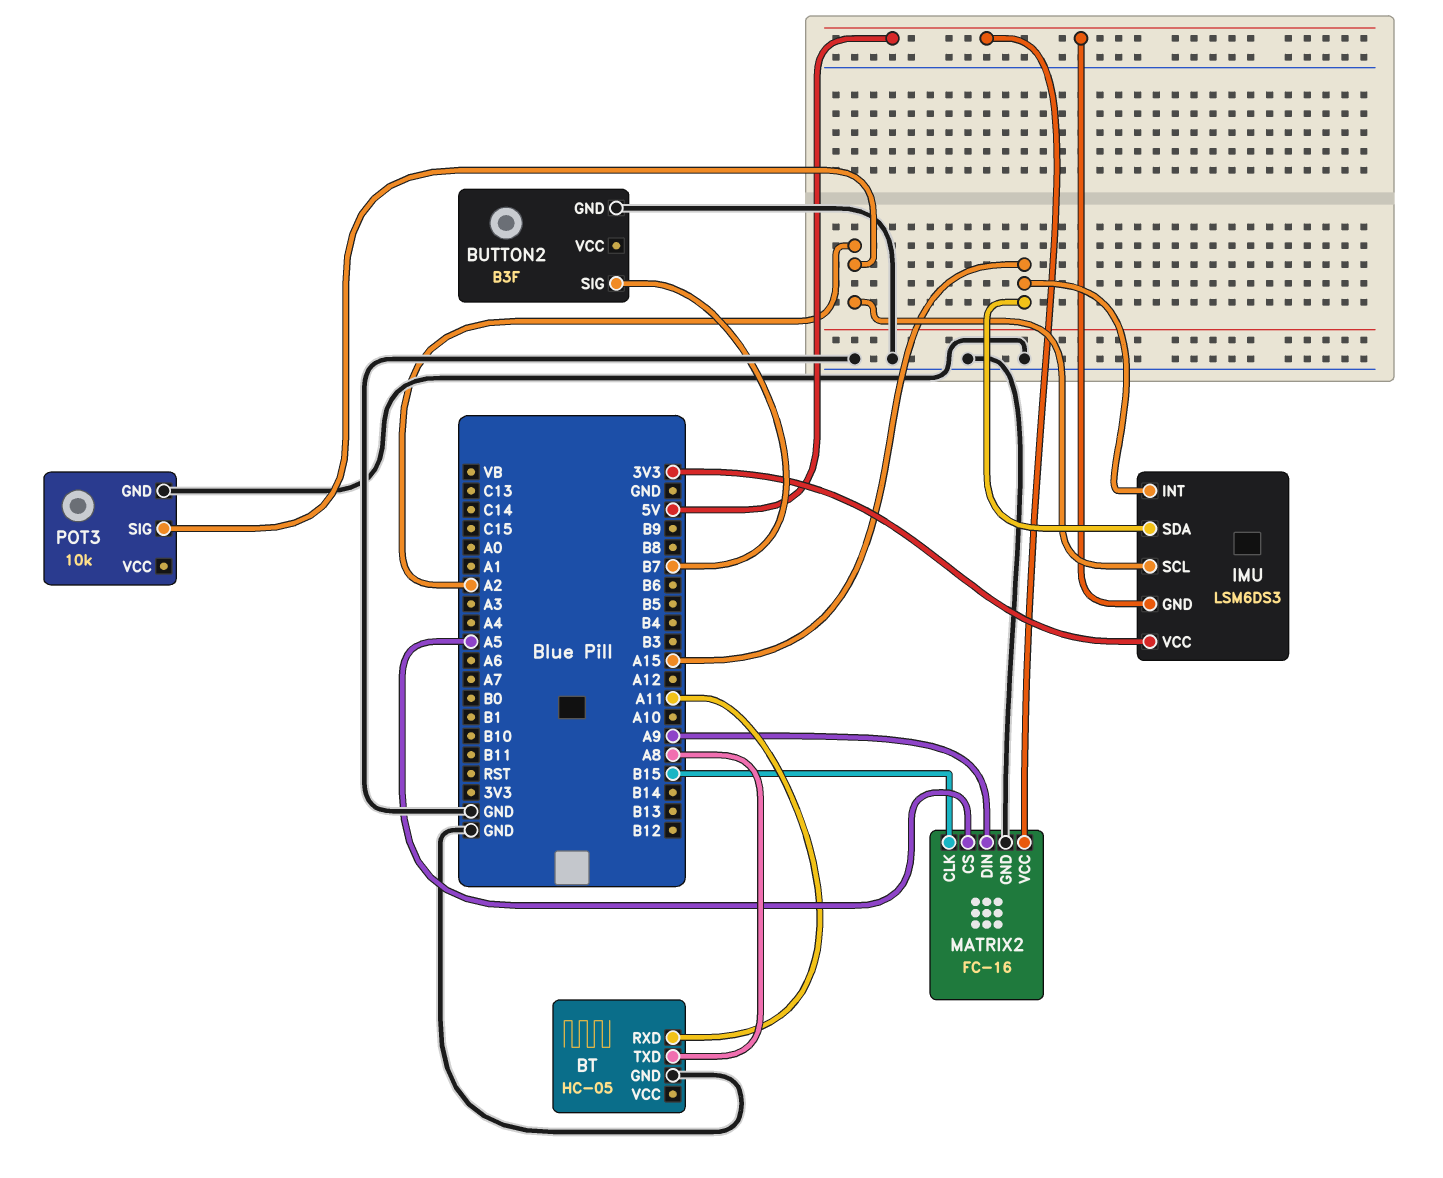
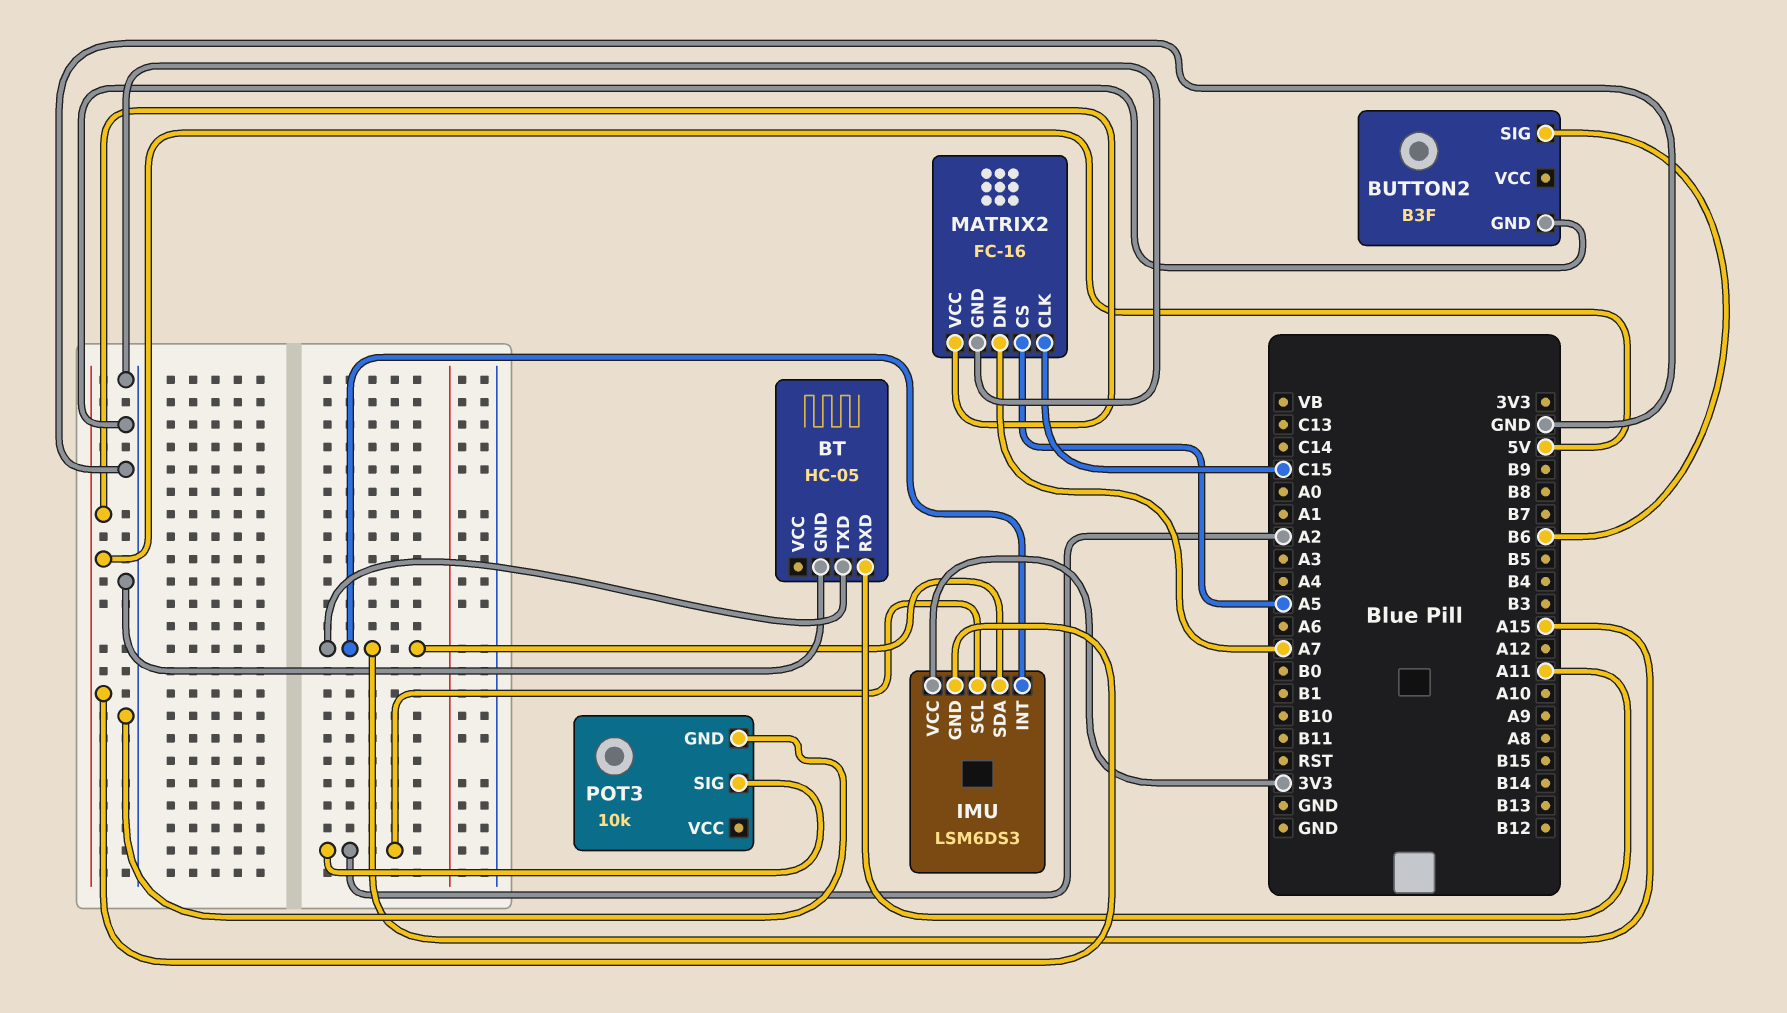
BT pin TXD: A8 -> A15
BUTTON2 pin SIG: B7 -> B6
MATRIX2 pin CLK: B15 -> C15
MATRIX2 pin DIN: A9 -> A7

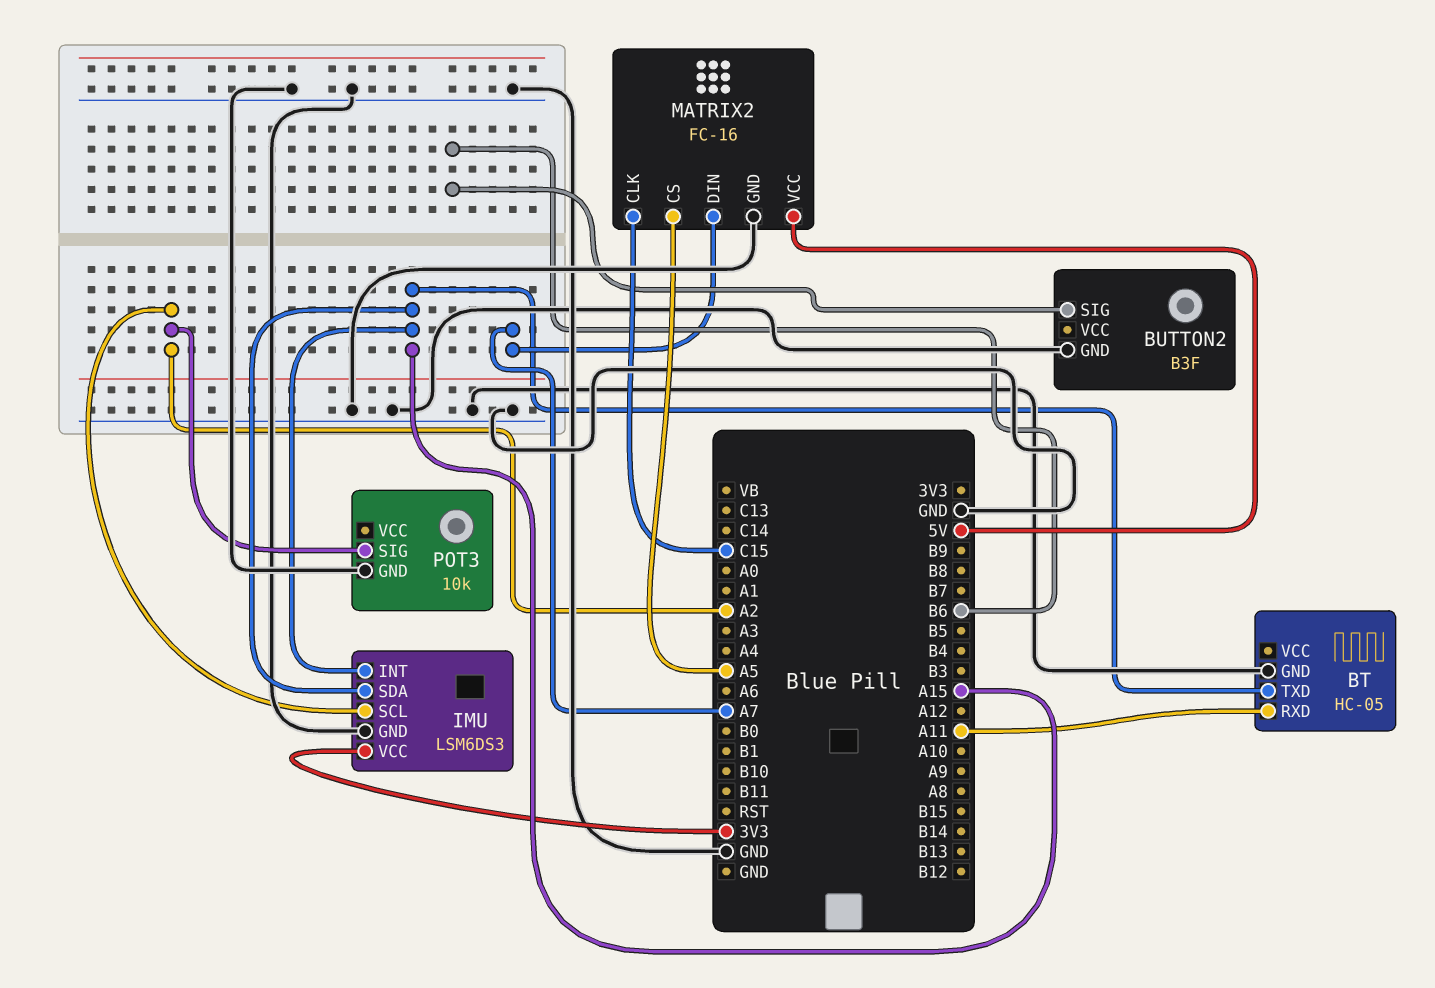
IMU pin GND: 5V -> GND

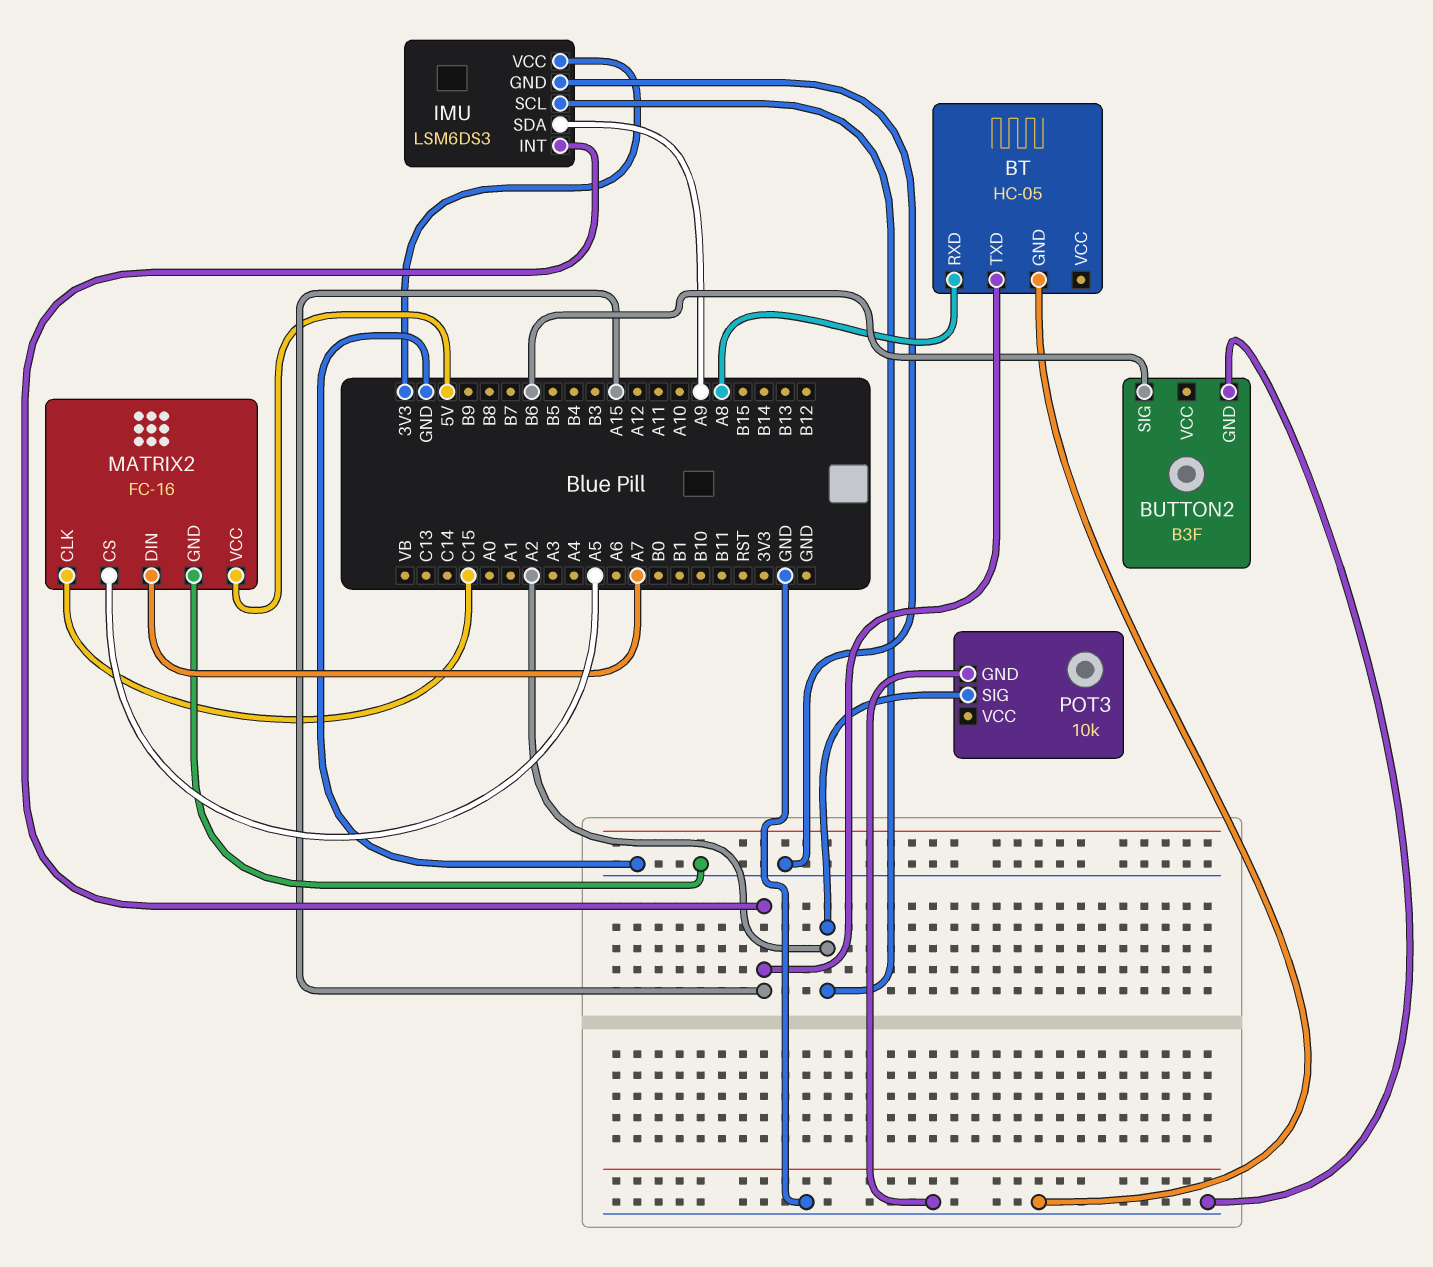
BT pin RXD: A11 -> A8
IMU pin SDA: A15 -> A9

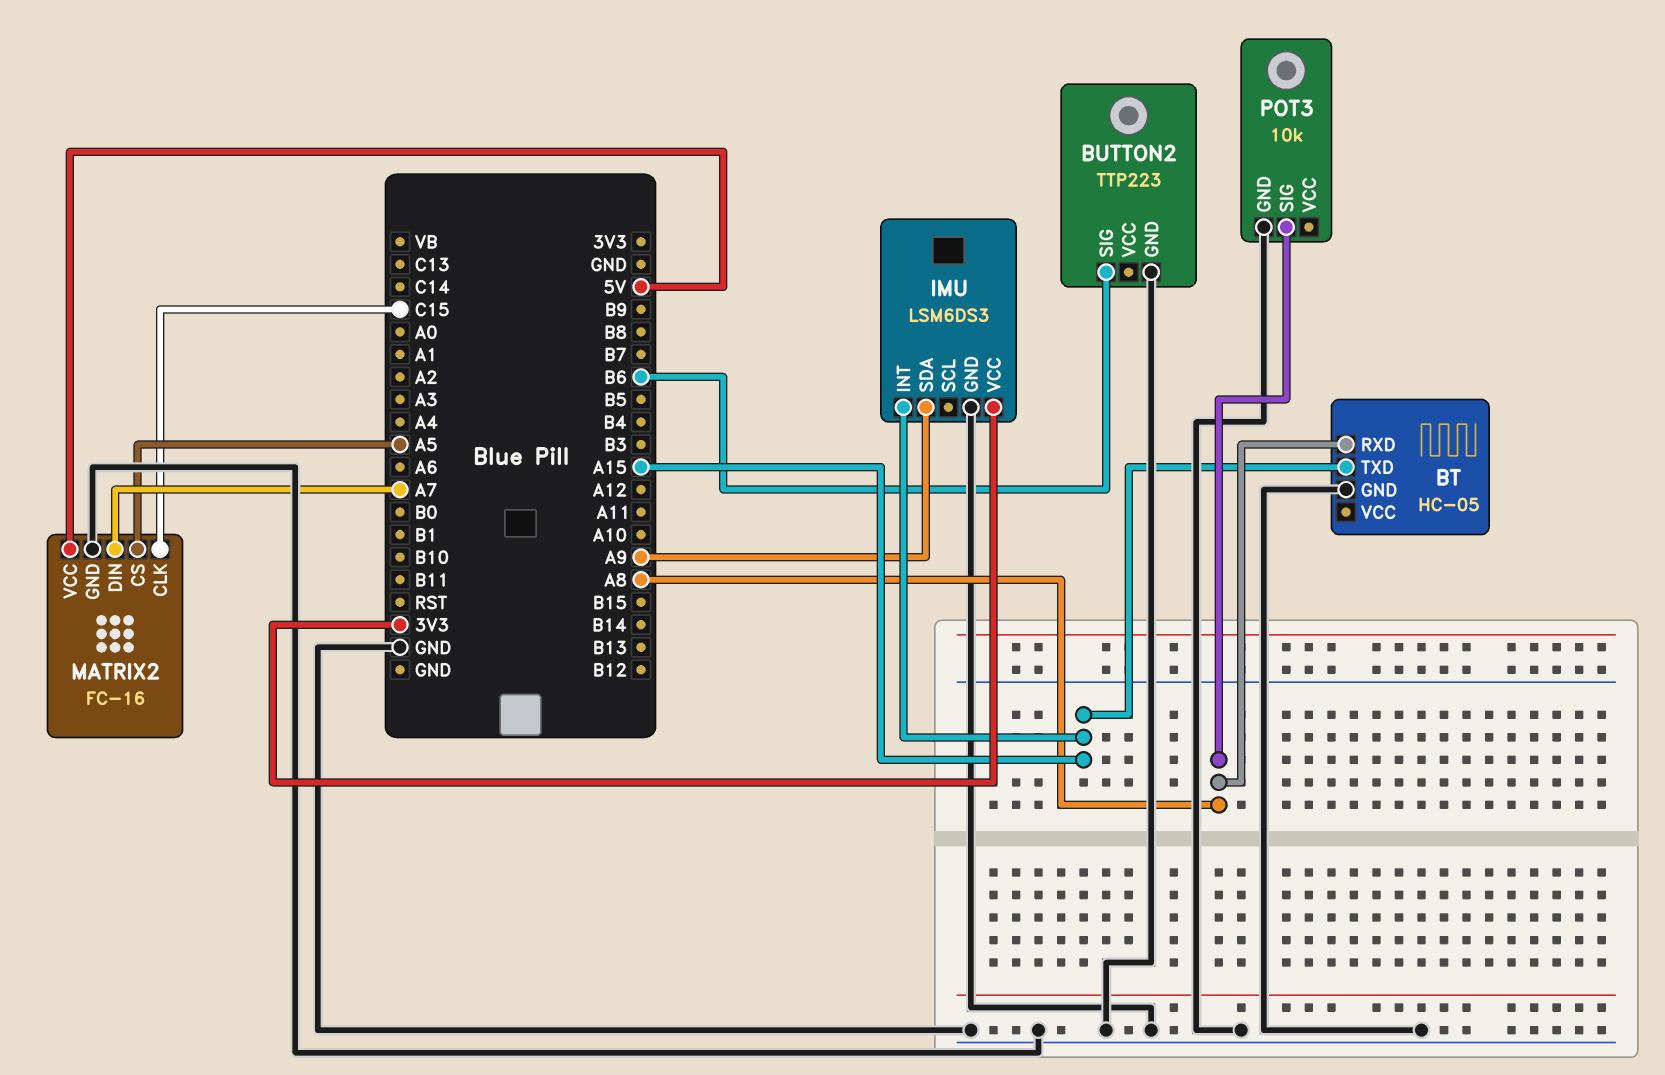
BUTTON2: B3F -> TTP223
IMU pin SCL: A2 -> none
POT3 pin SIG: A2 -> A8

